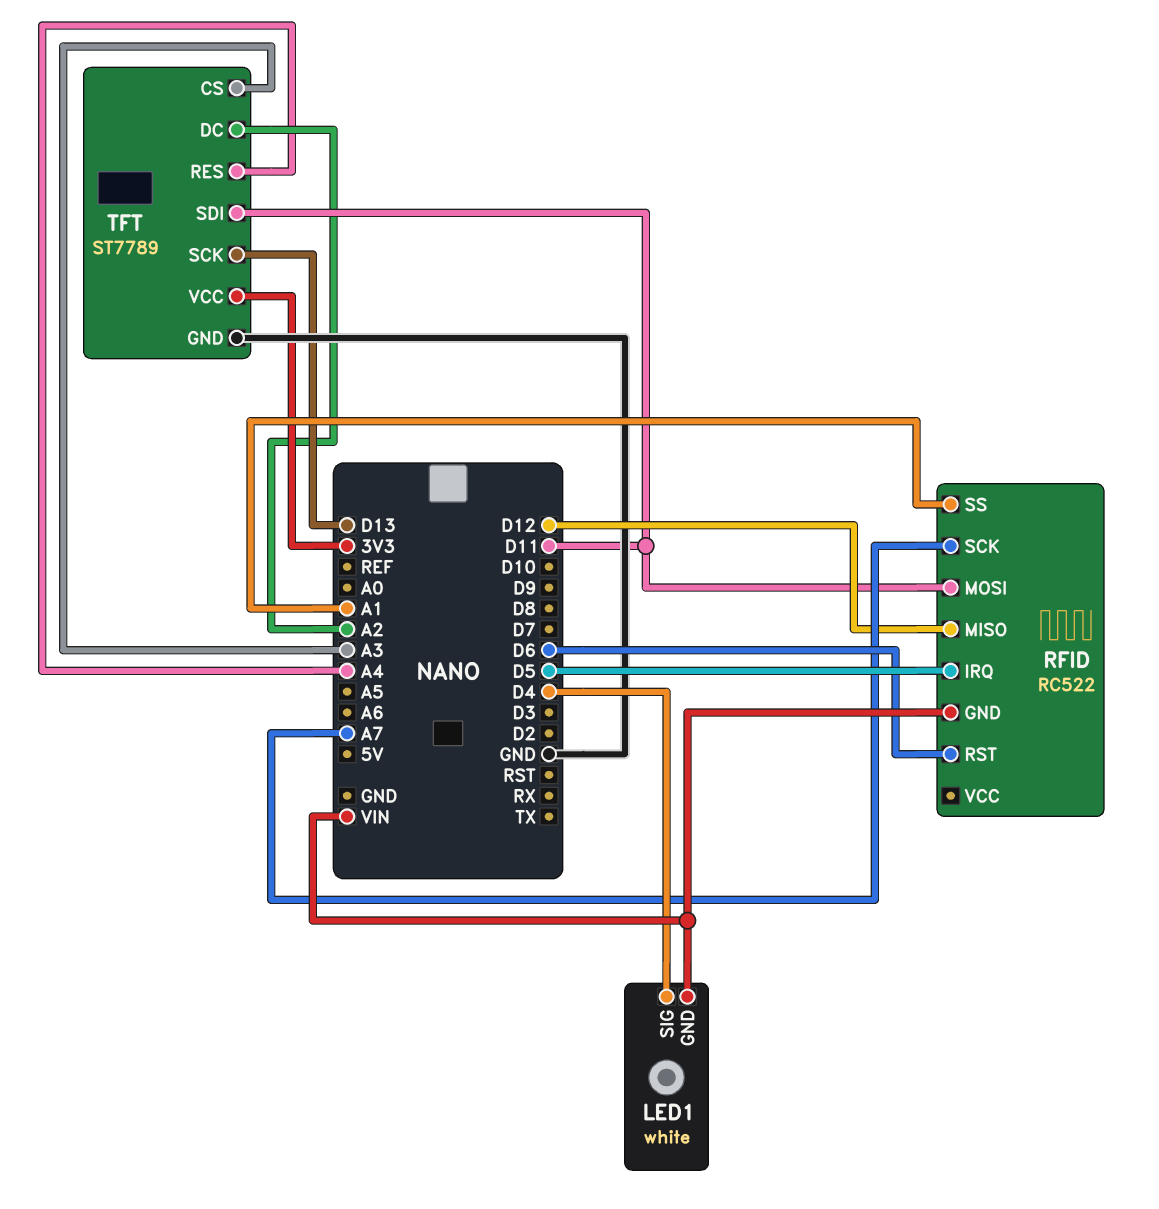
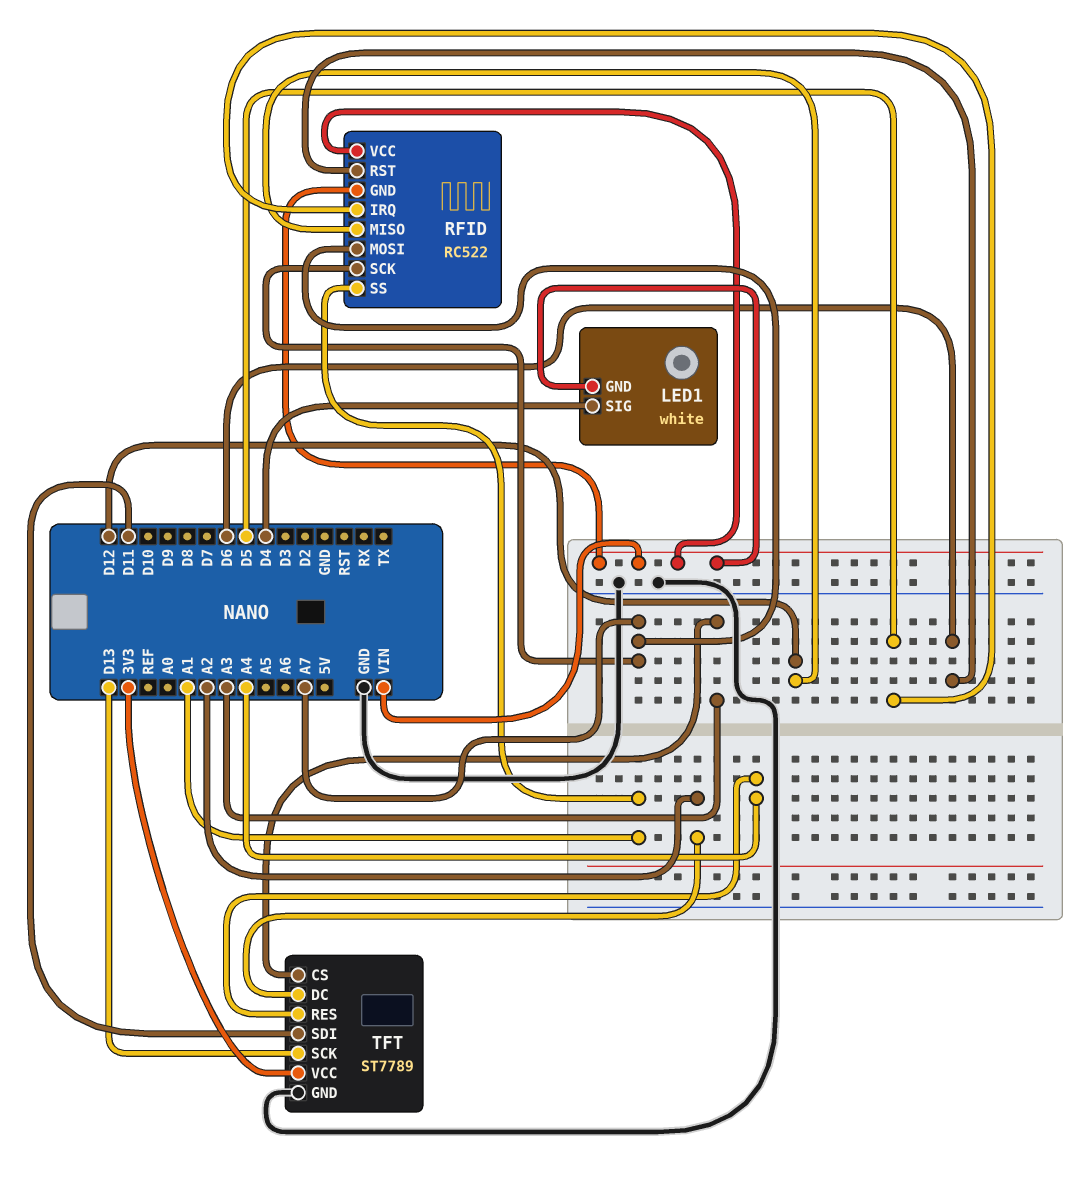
RFID pin MOSI: D11 -> A7
RFID pin VCC: none -> VIN

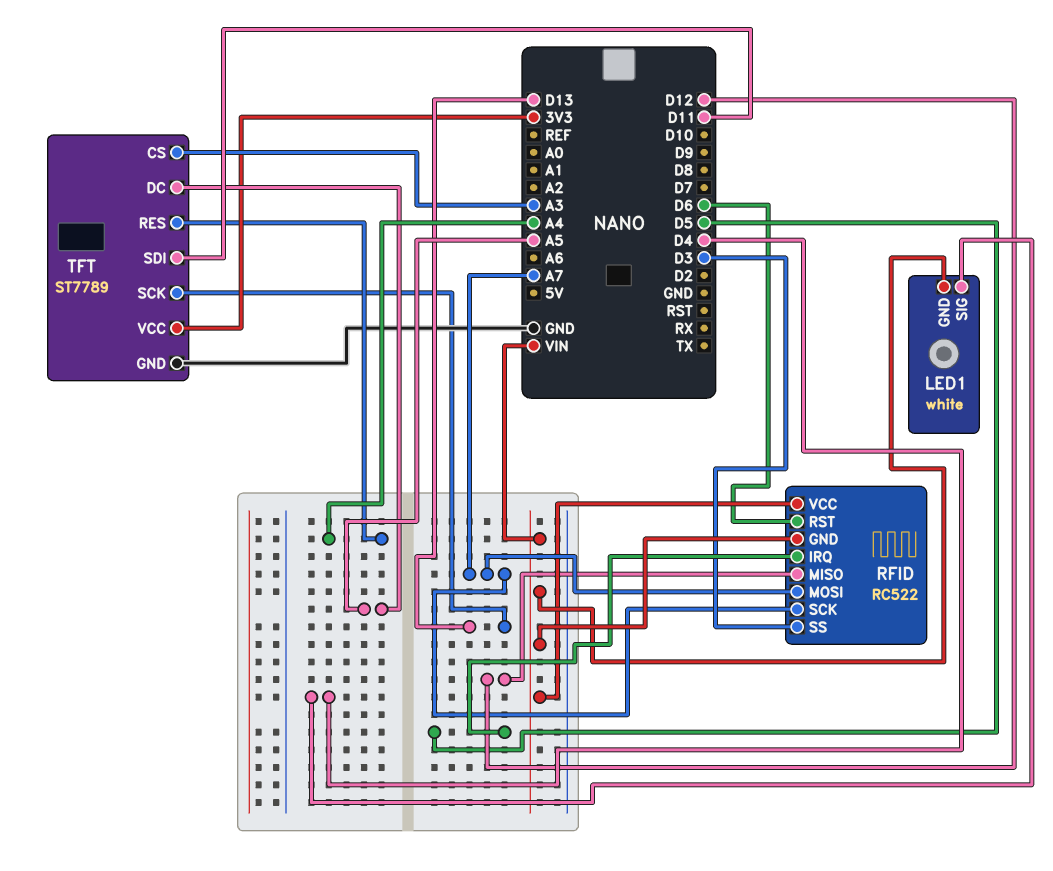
RFID pin SS: A1 -> D3
TFT pin DC: A2 -> A5

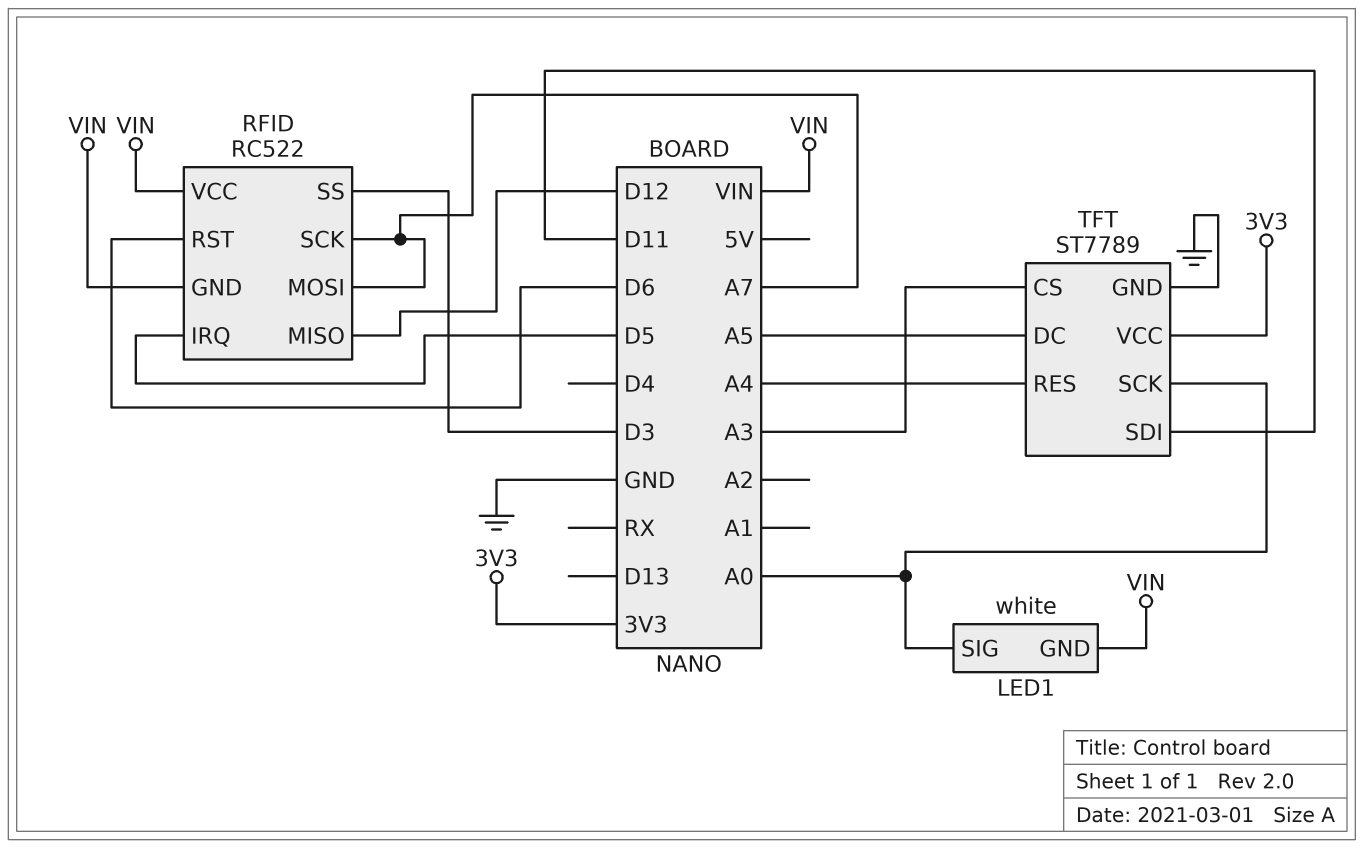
LED1 pin SIG: D4 -> A0
TFT pin SCK: D13 -> A0

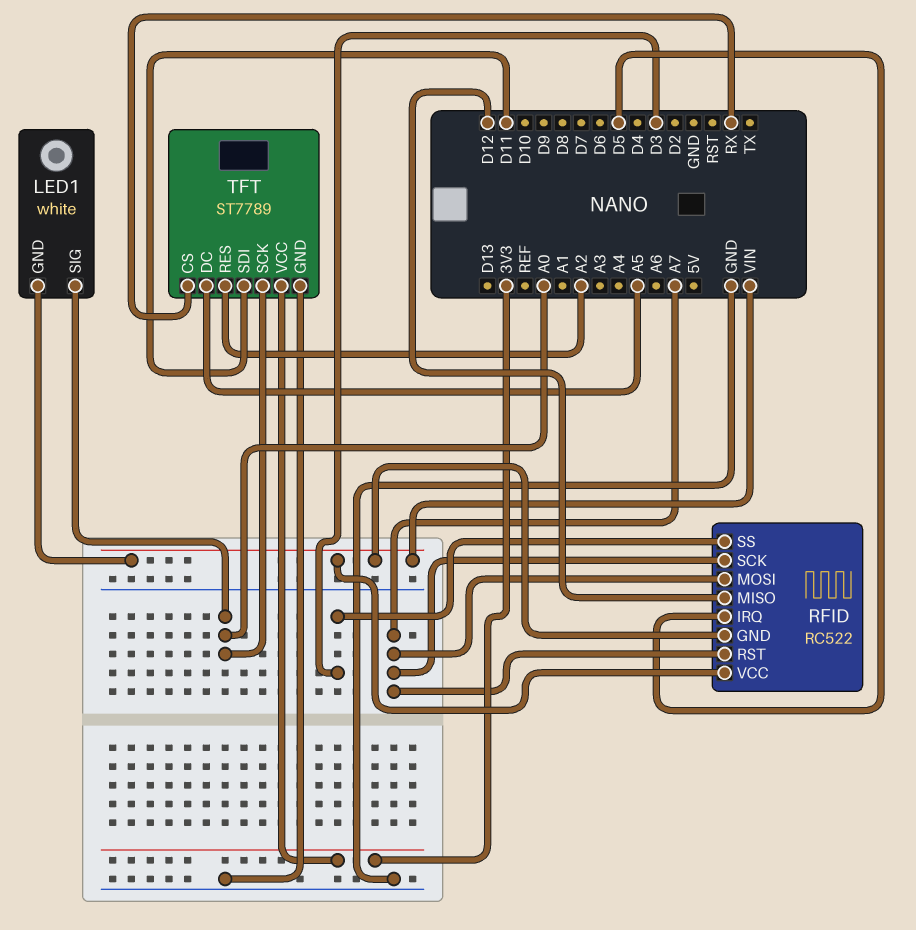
RFID pin RST: D6 -> A7
TFT pin CS: A3 -> RX
TFT pin RES: A4 -> A2

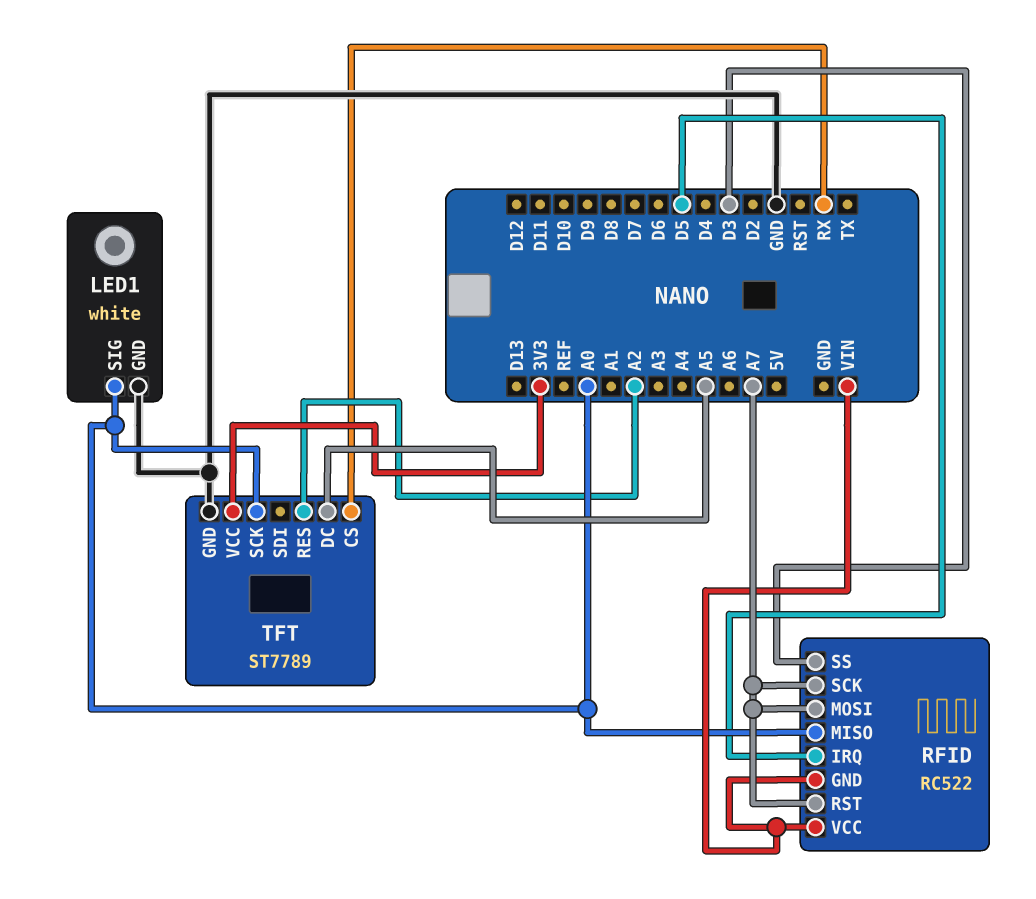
LED1 pin GND: VIN -> GND
RFID pin MISO: D12 -> A0
TFT pin SDI: D11 -> none

